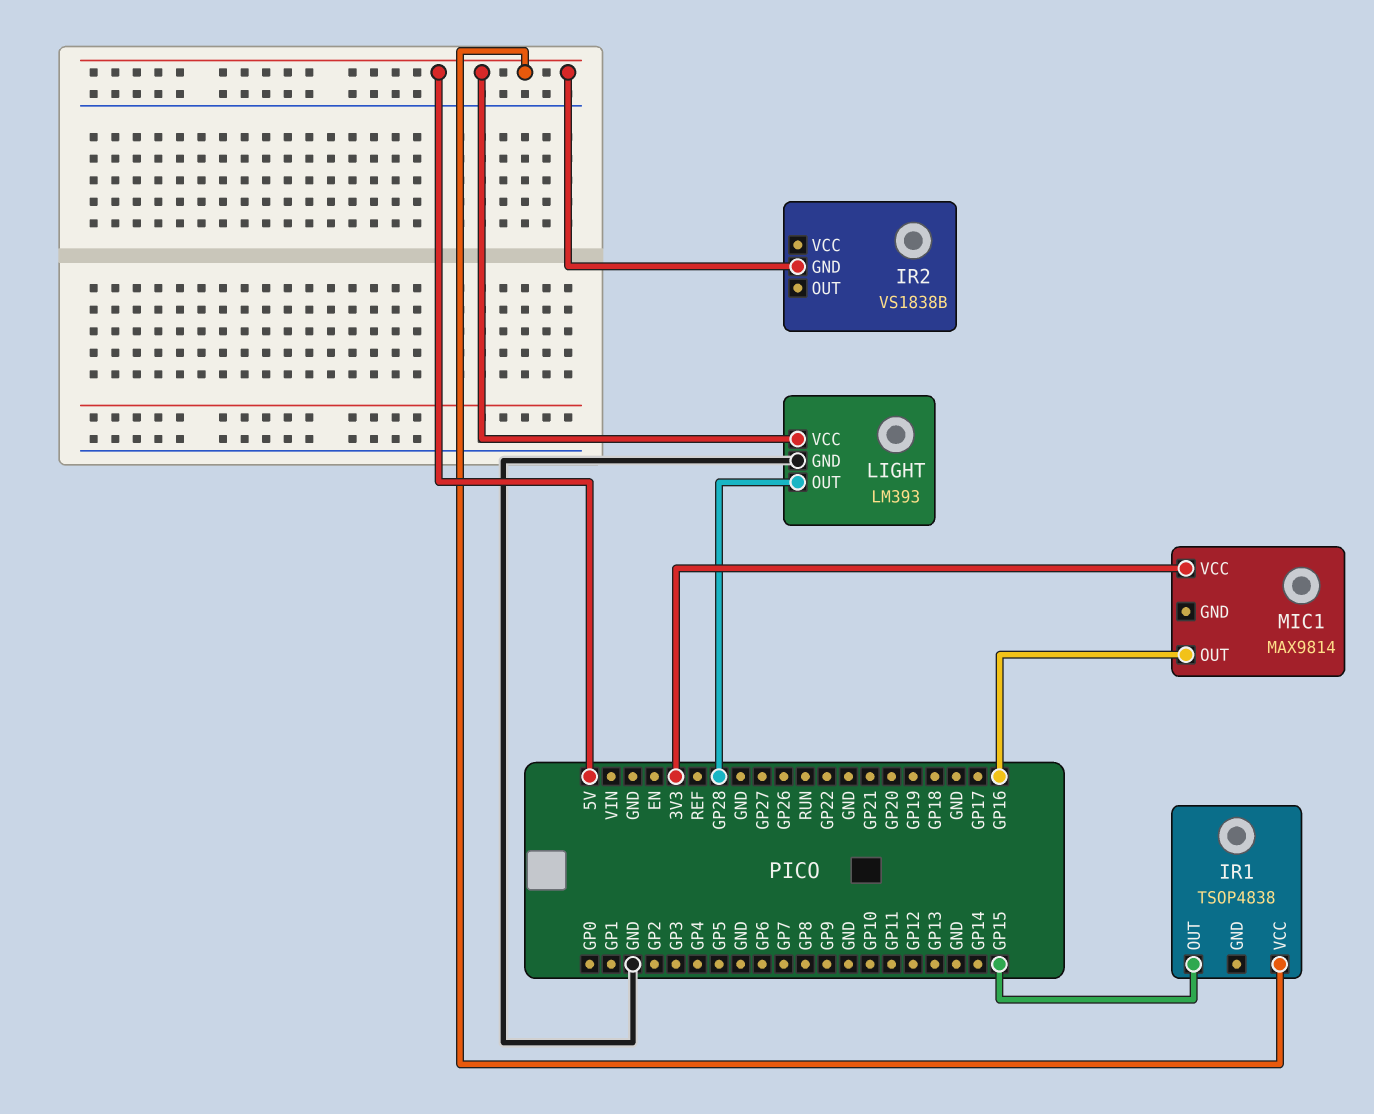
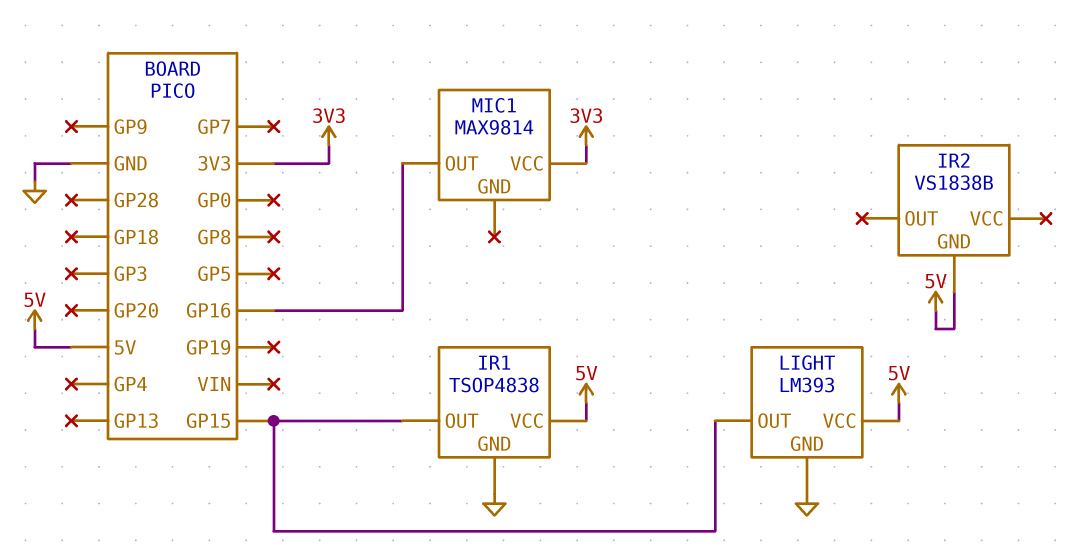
IR1 pin GND: none -> GND
LIGHT pin OUT: GP28 -> GP15

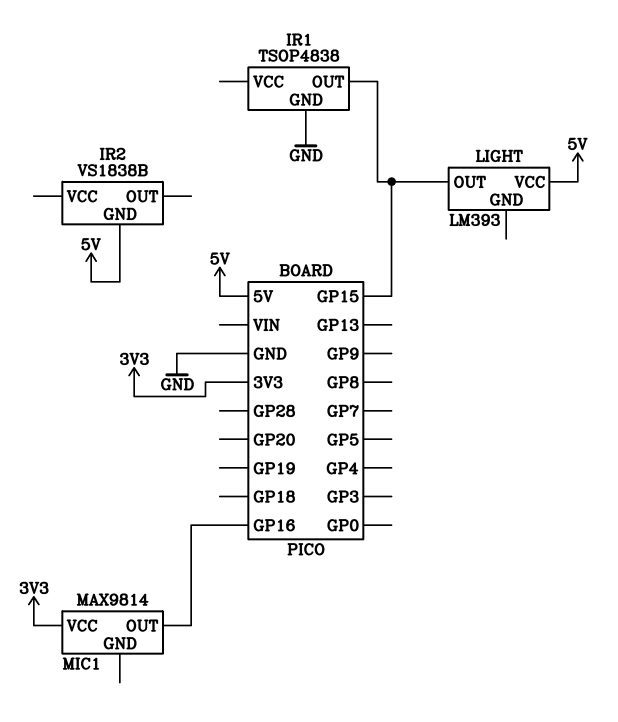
IR1 pin VCC: 5V -> none
LIGHT pin GND: GND -> none

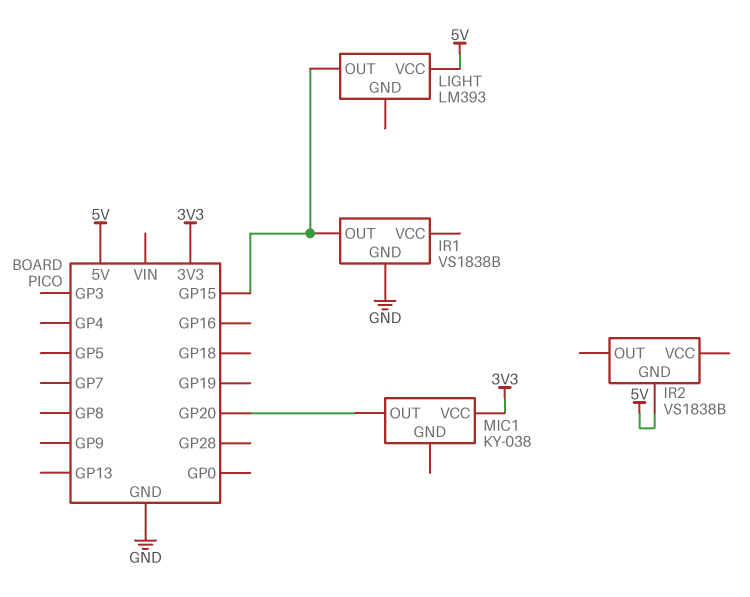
IR1: TSOP4838 -> VS1838B
MIC1: MAX9814 -> KY-038
MIC1 pin OUT: GP16 -> GP20

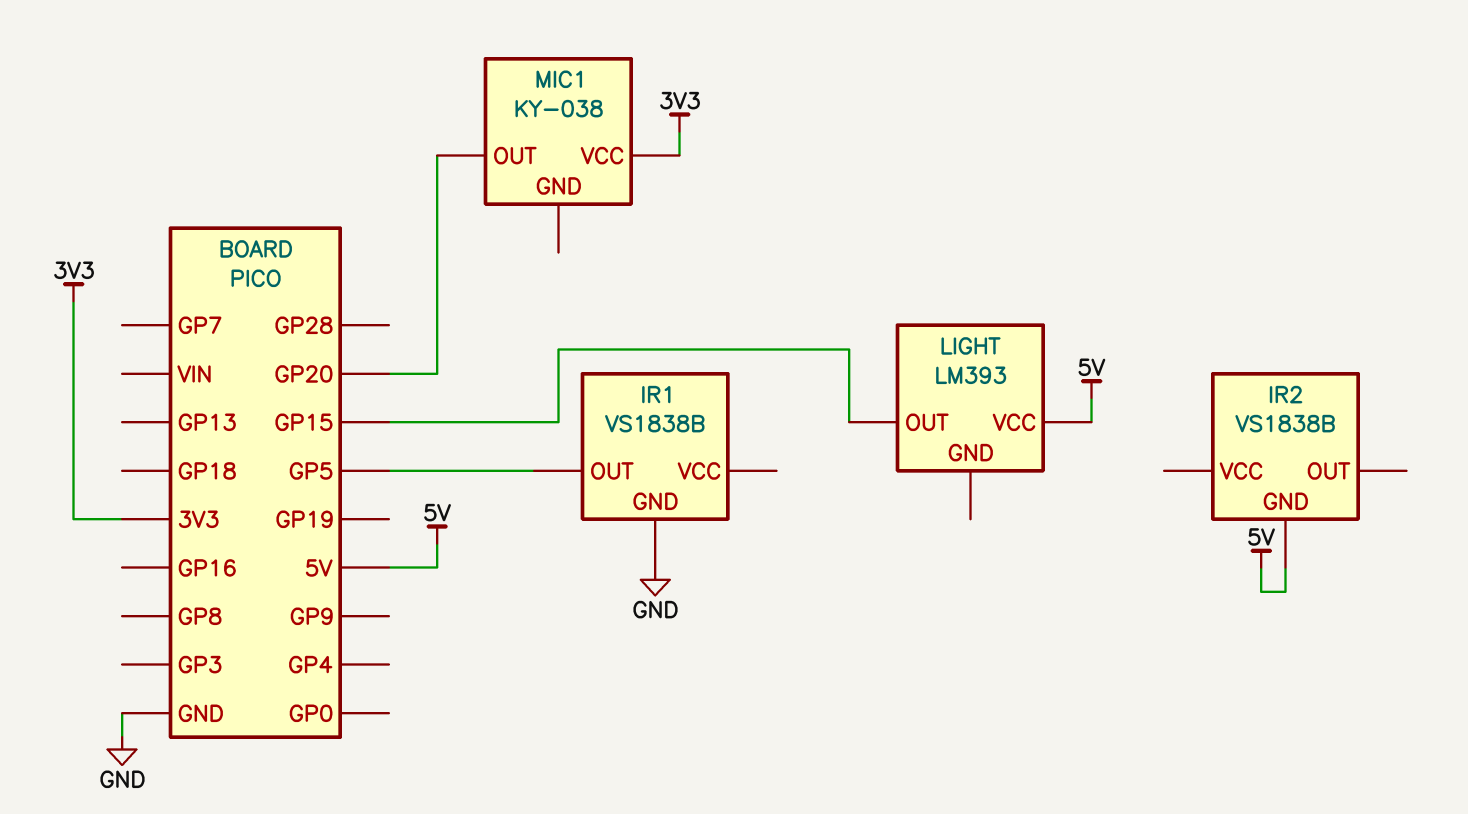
IR1 pin OUT: GP15 -> GP5

